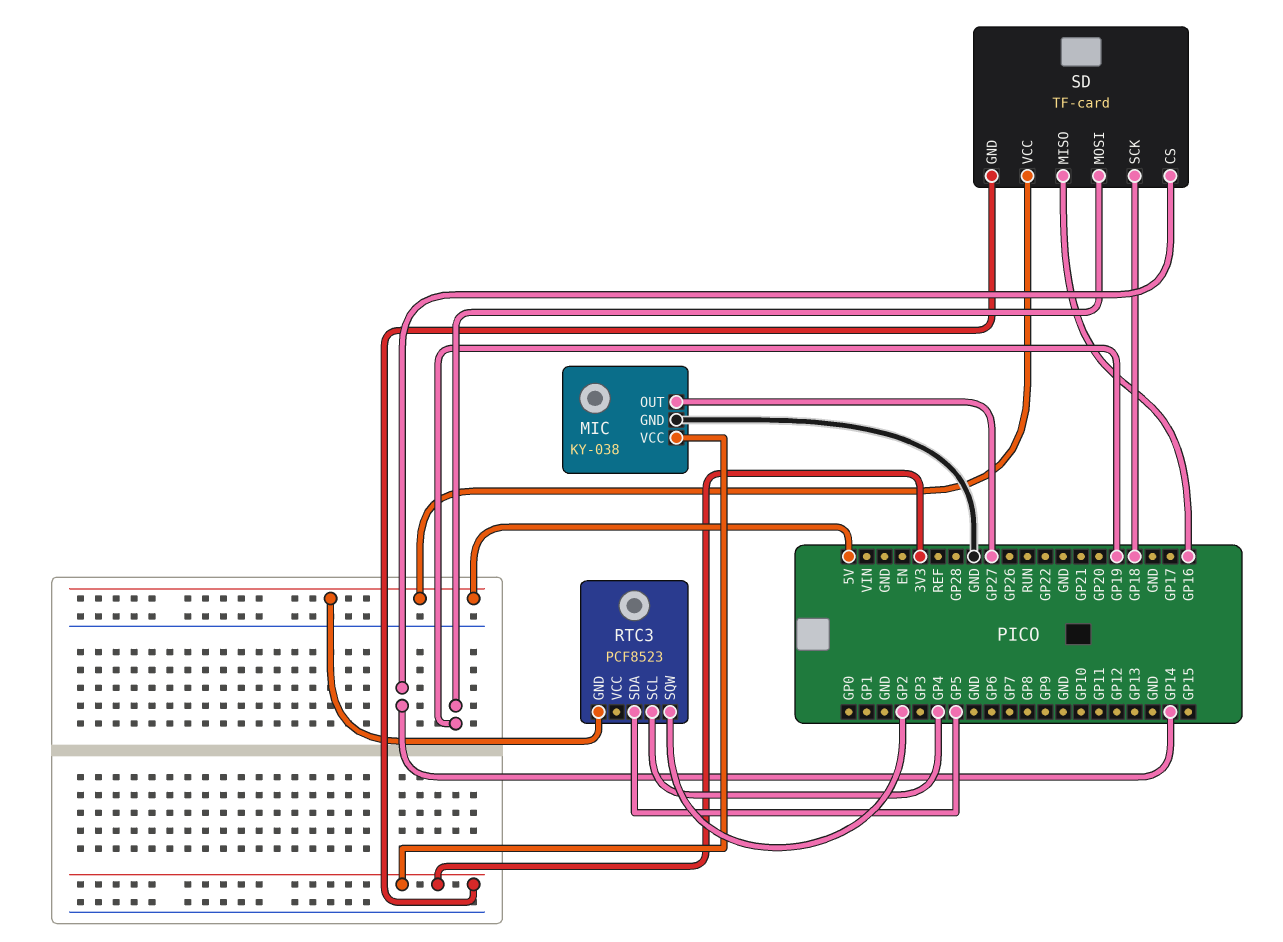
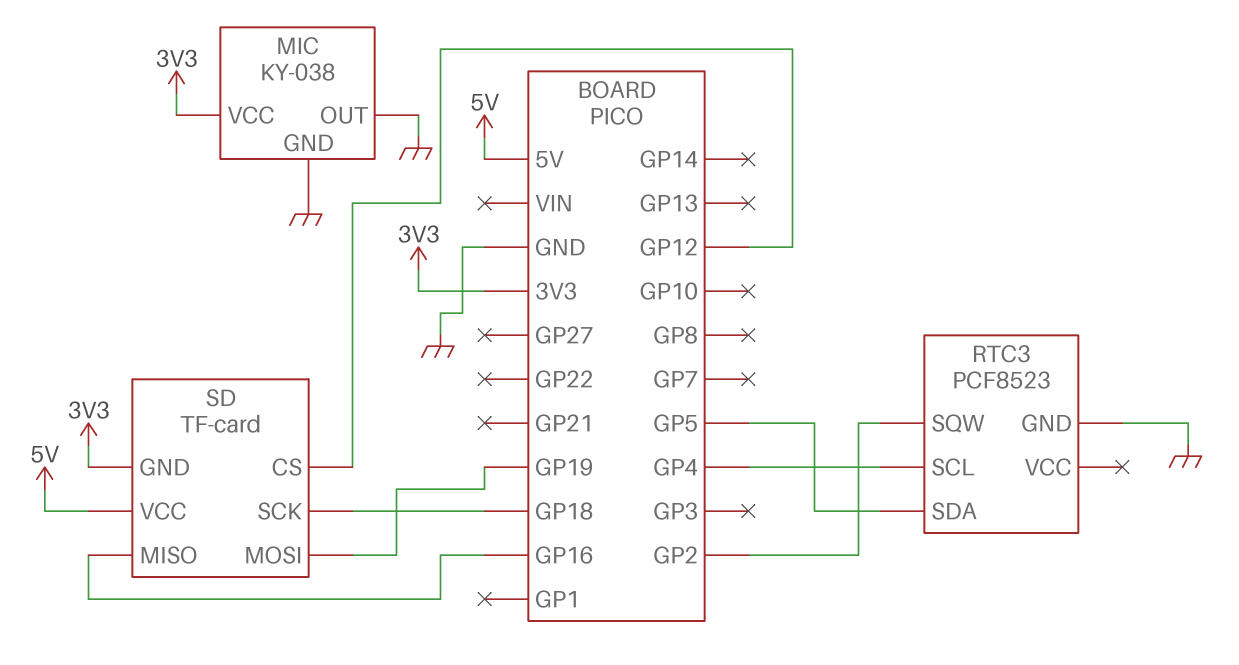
MIC pin OUT: GP27 -> GND
RTC3 pin GND: 5V -> GND
SD pin CS: GP14 -> GP12

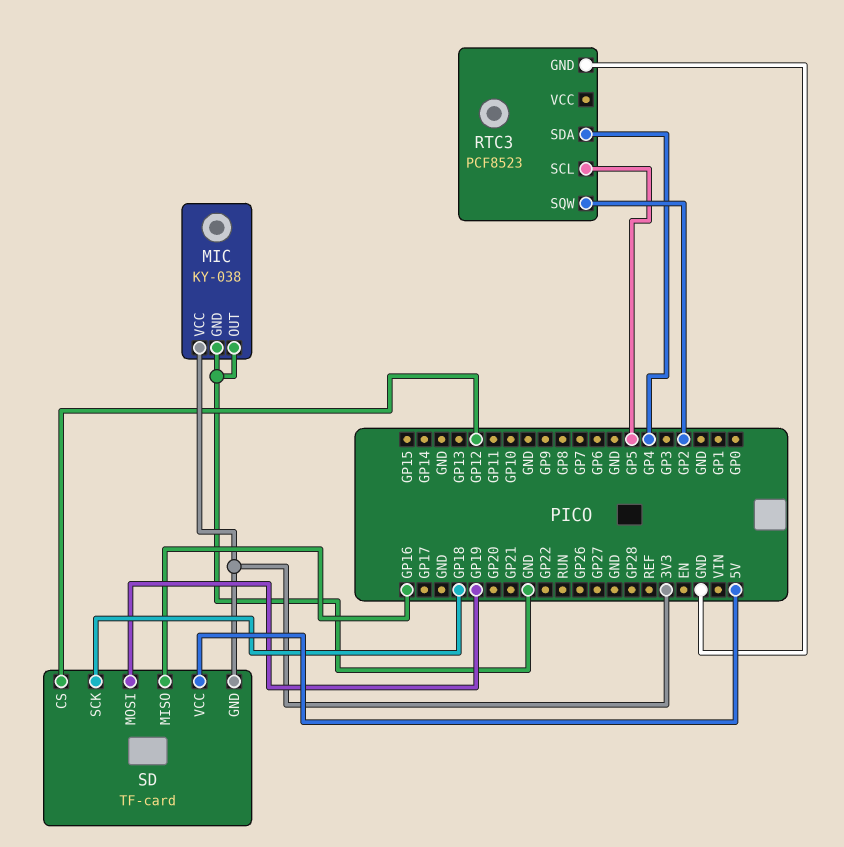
RTC3 pin SCL: GP4 -> GP5
RTC3 pin SDA: GP5 -> GP4

